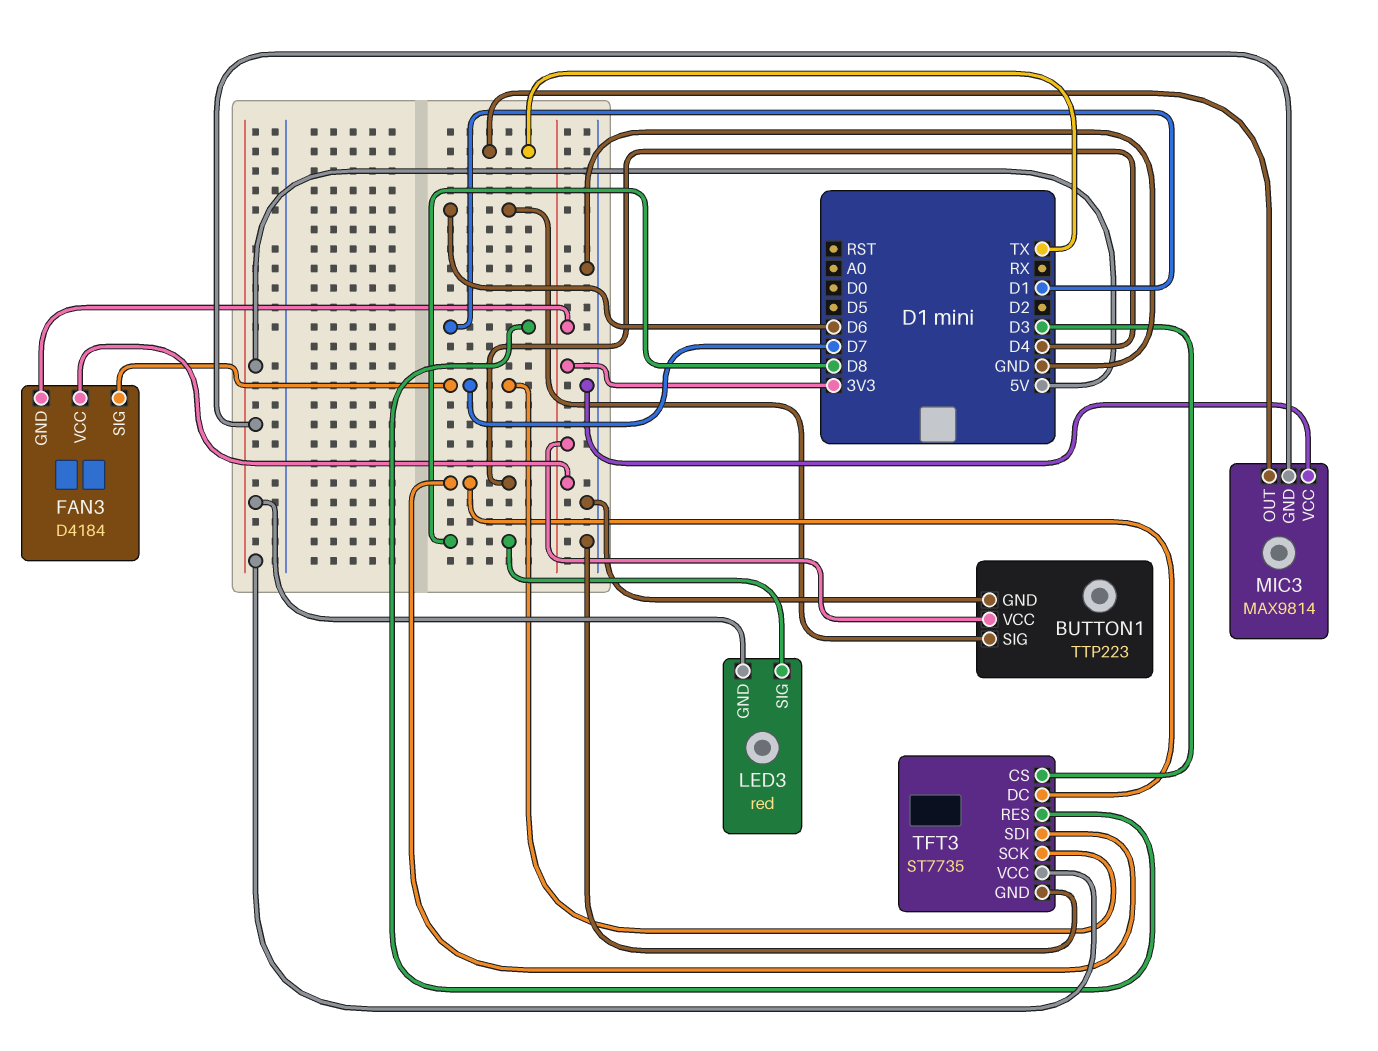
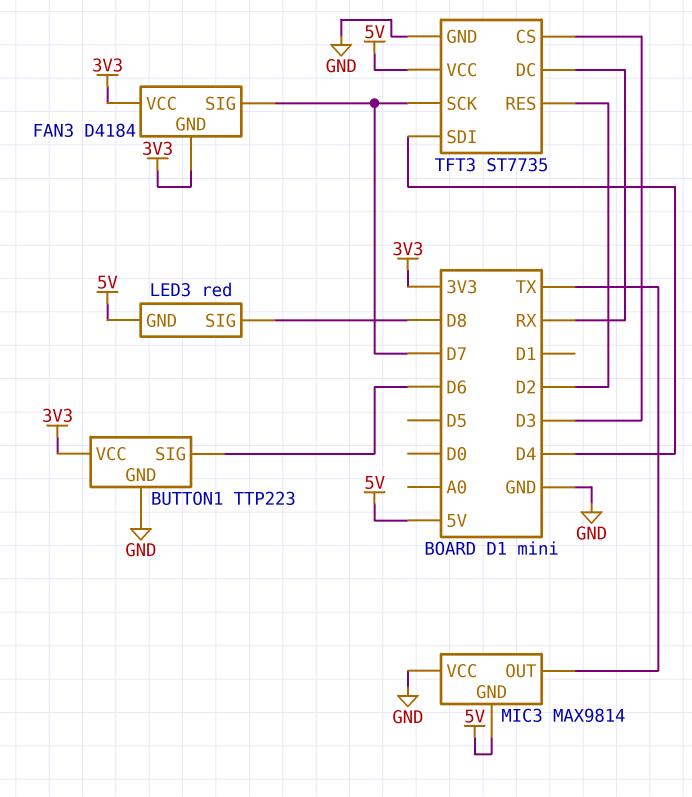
TFT3 pin DC: D4 -> RX
TFT3 pin RES: D1 -> D2

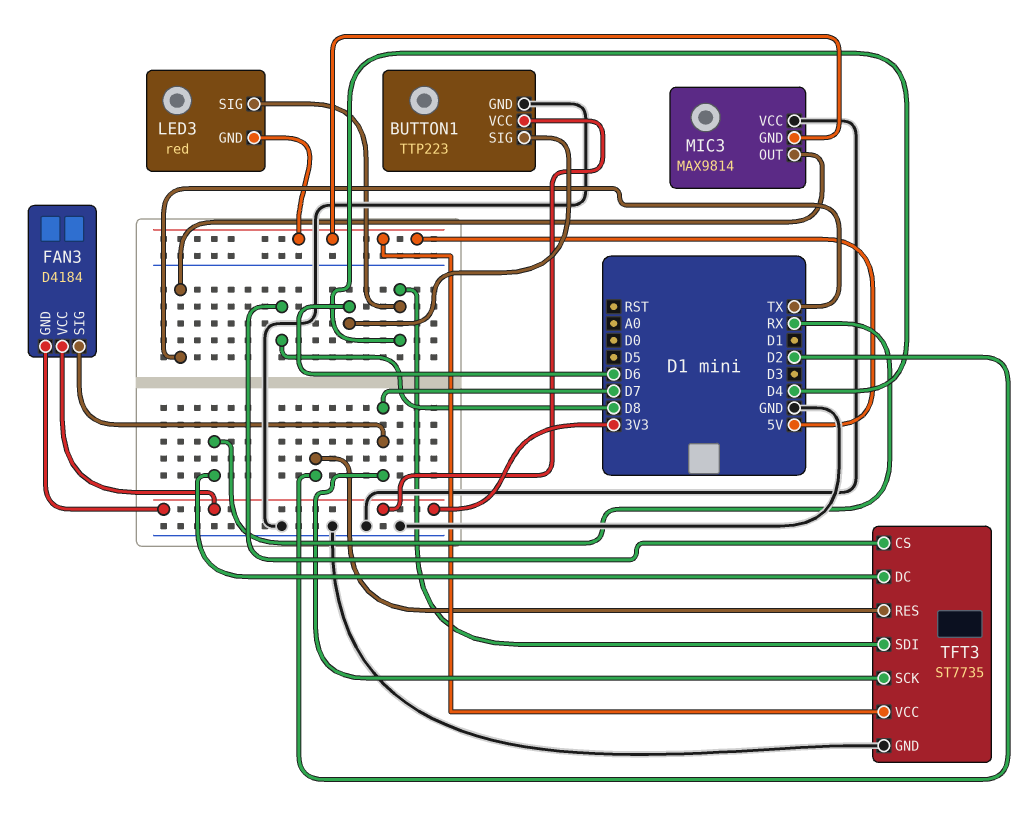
LED3 pin SIG: D8 -> D4
TFT3 pin CS: D3 -> D8

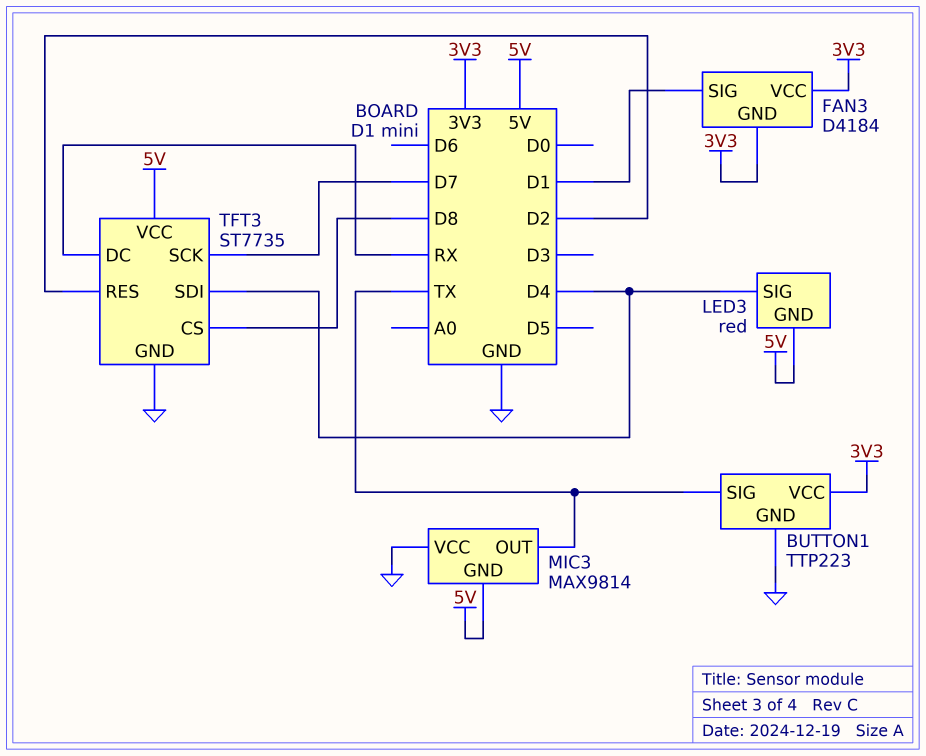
BUTTON1 pin SIG: D6 -> TX
FAN3 pin SIG: D7 -> D1

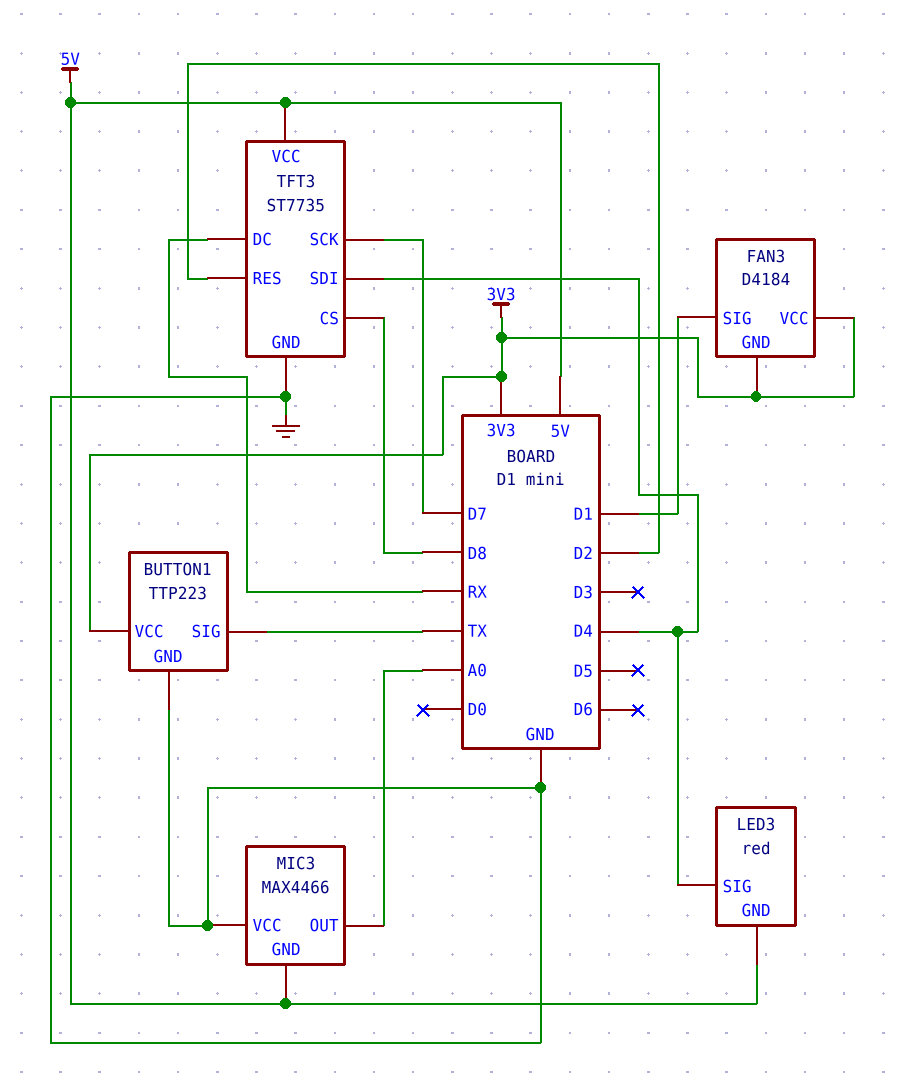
MIC3: MAX9814 -> MAX4466
MIC3 pin OUT: TX -> A0

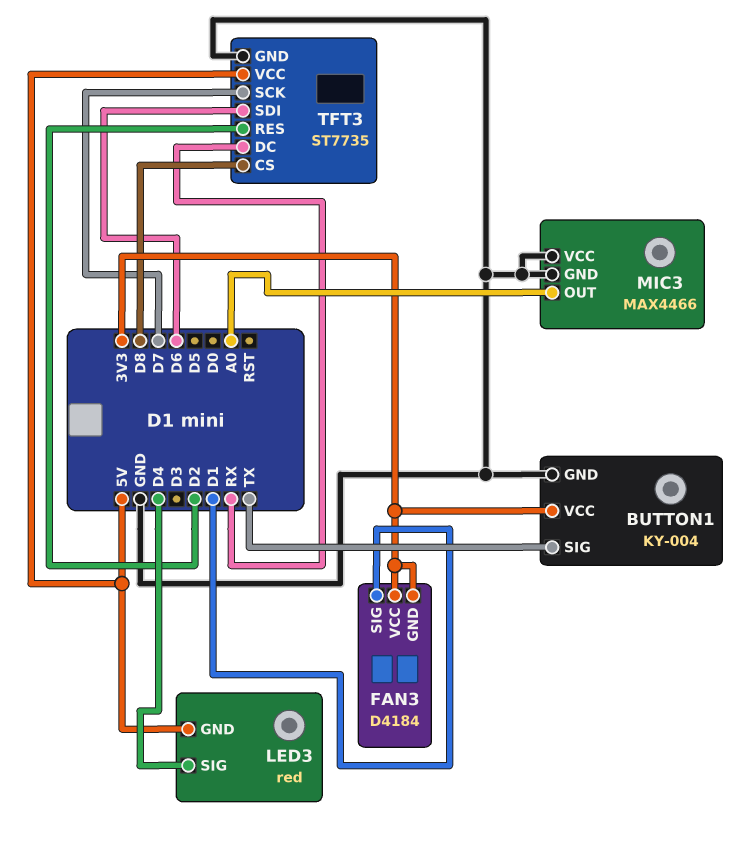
BUTTON1: TTP223 -> KY-004
MIC3 pin GND: 5V -> GND
TFT3 pin SDI: D4 -> D6

